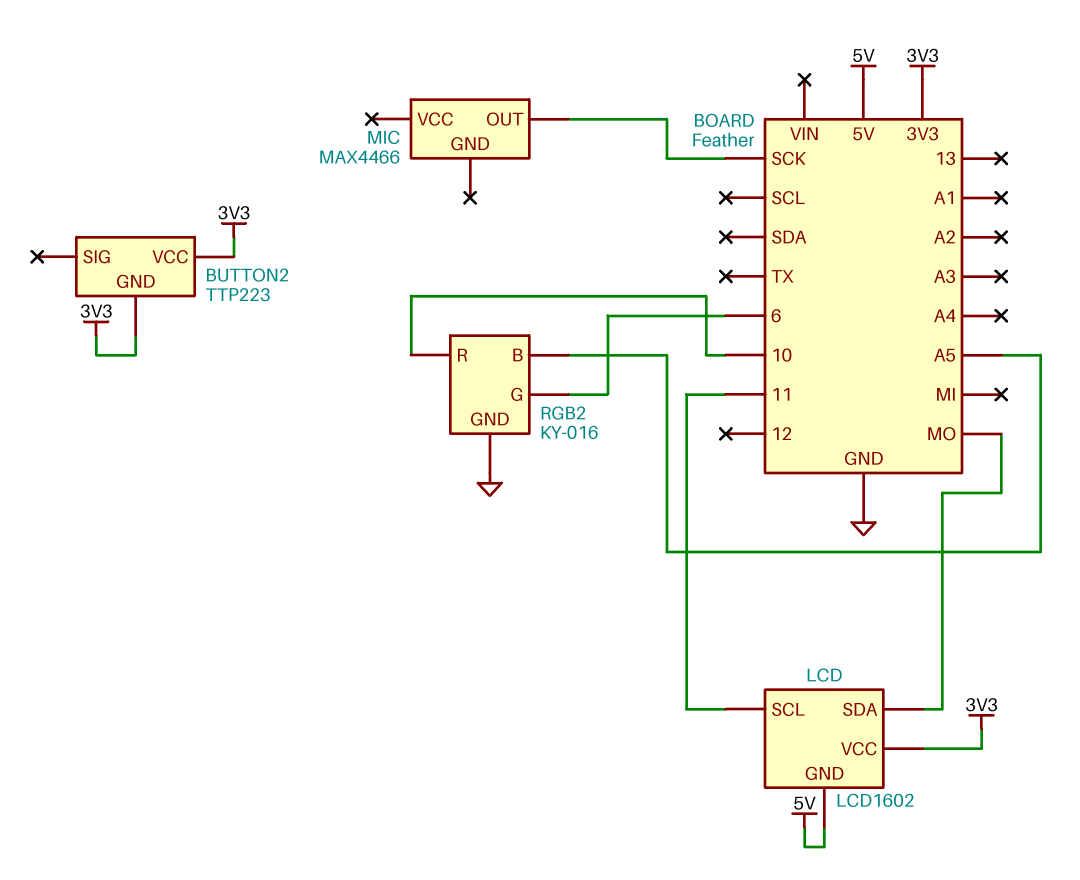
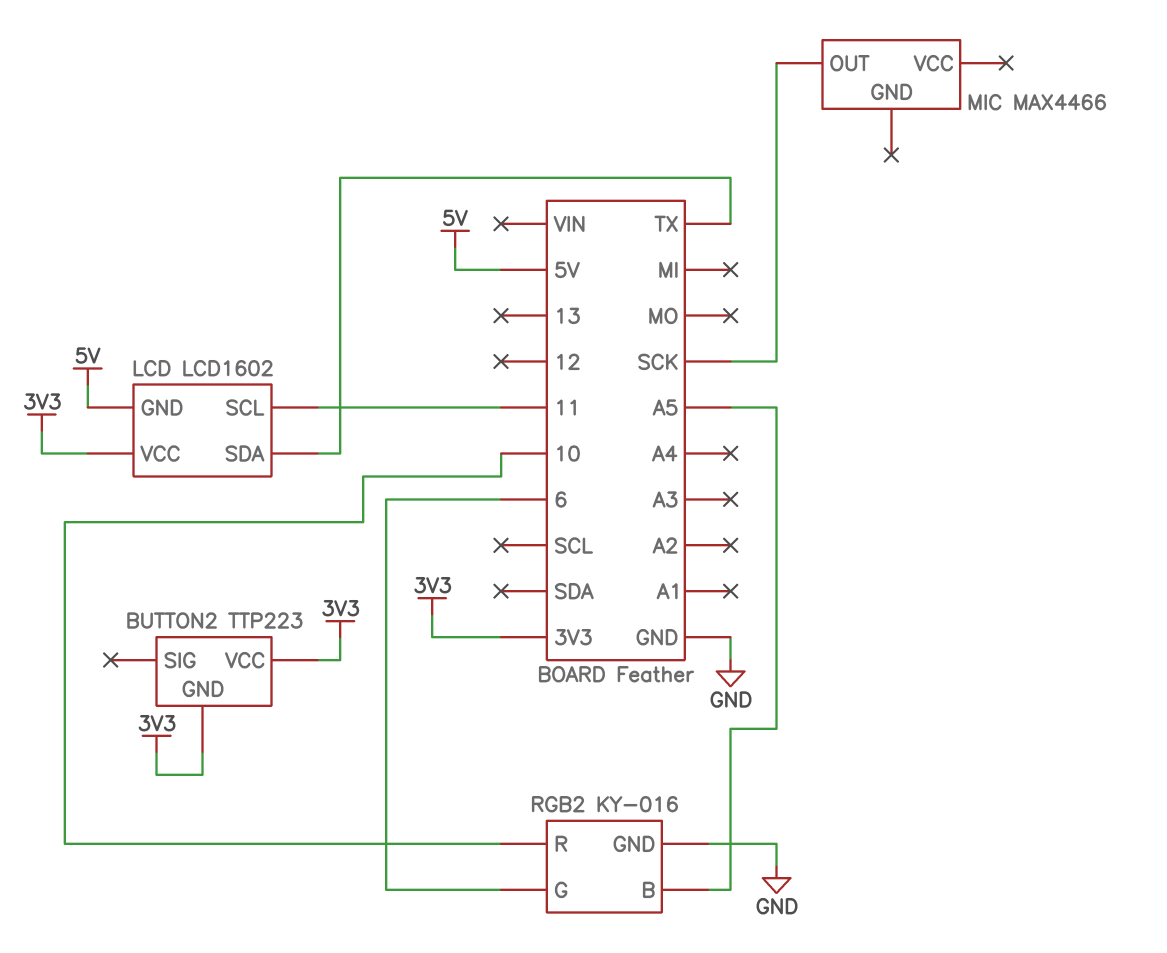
LCD pin SDA: MO -> TX

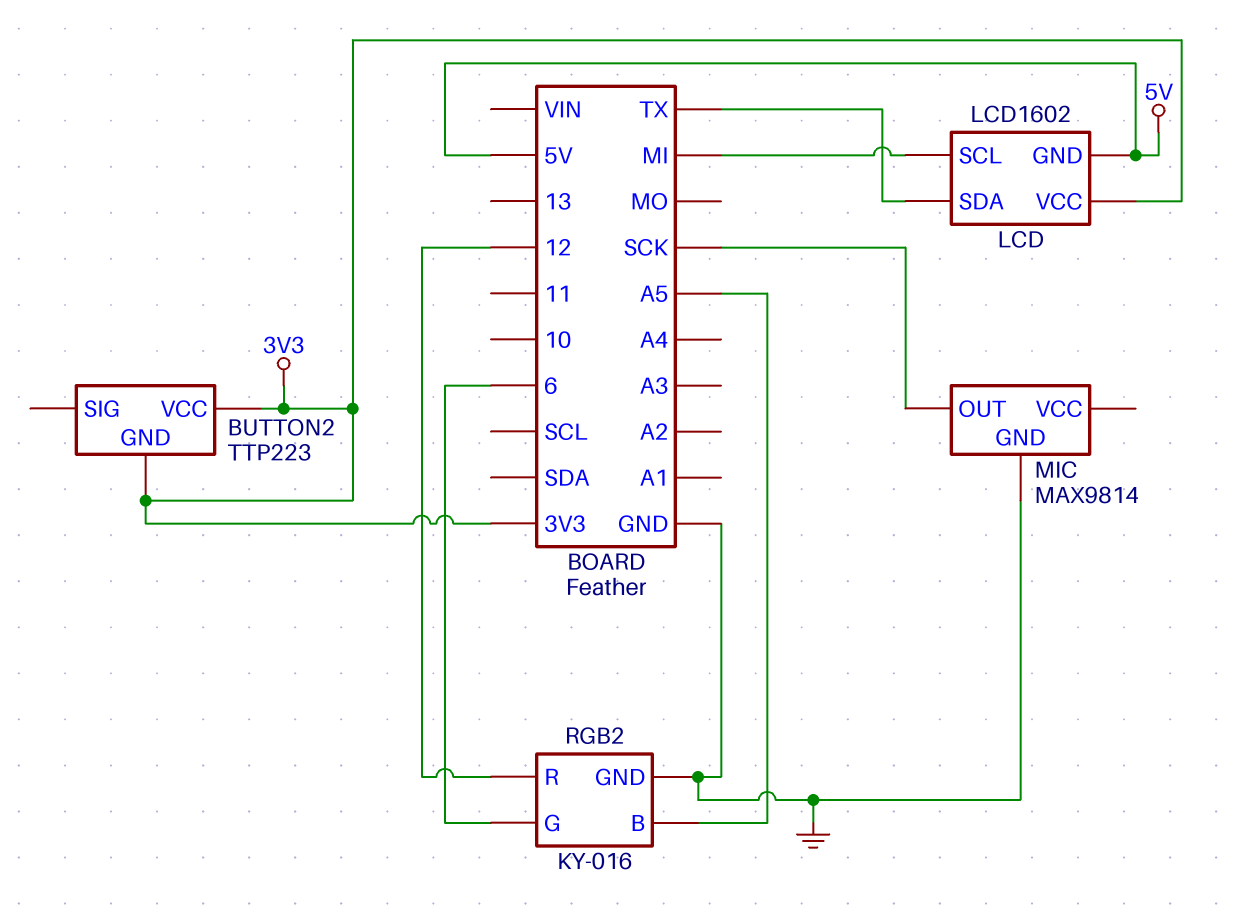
LCD pin SCL: 11 -> MI
MIC: MAX4466 -> MAX9814
MIC pin GND: none -> GND
RGB2 pin R: 10 -> 12

